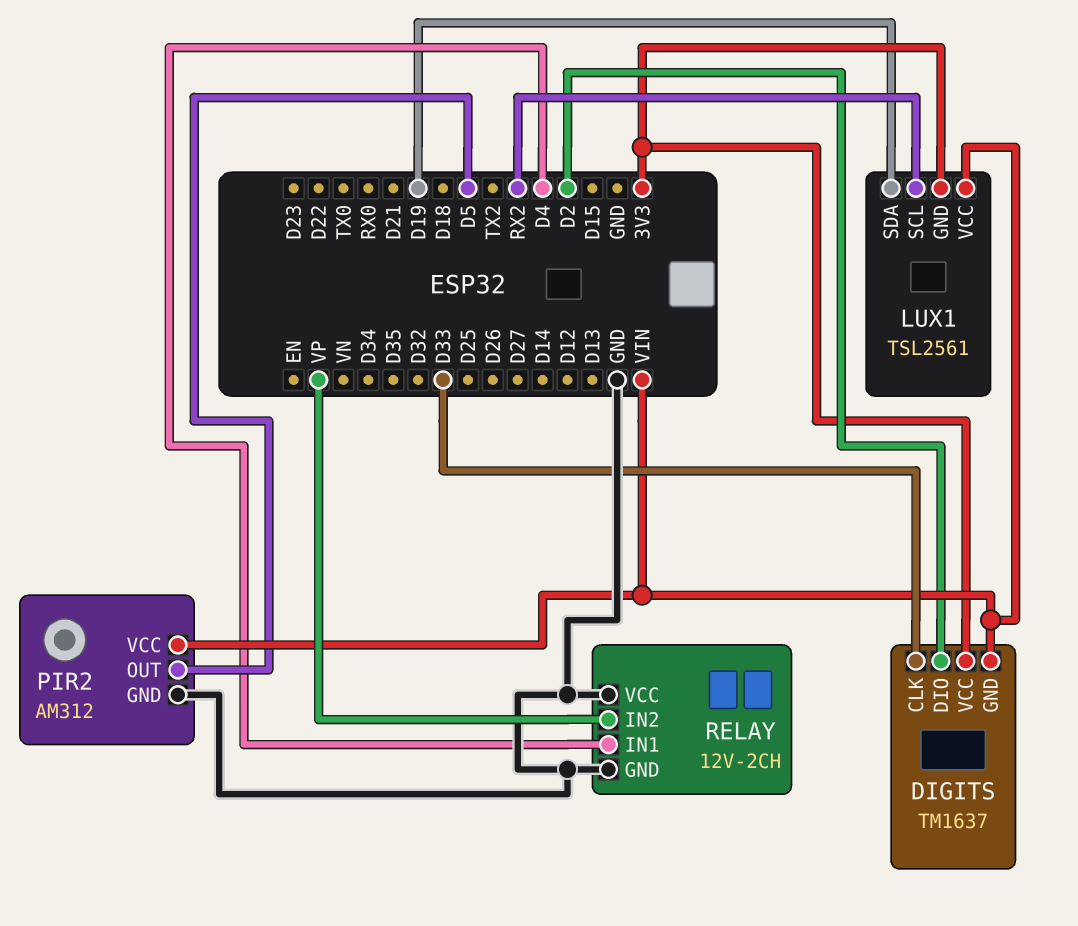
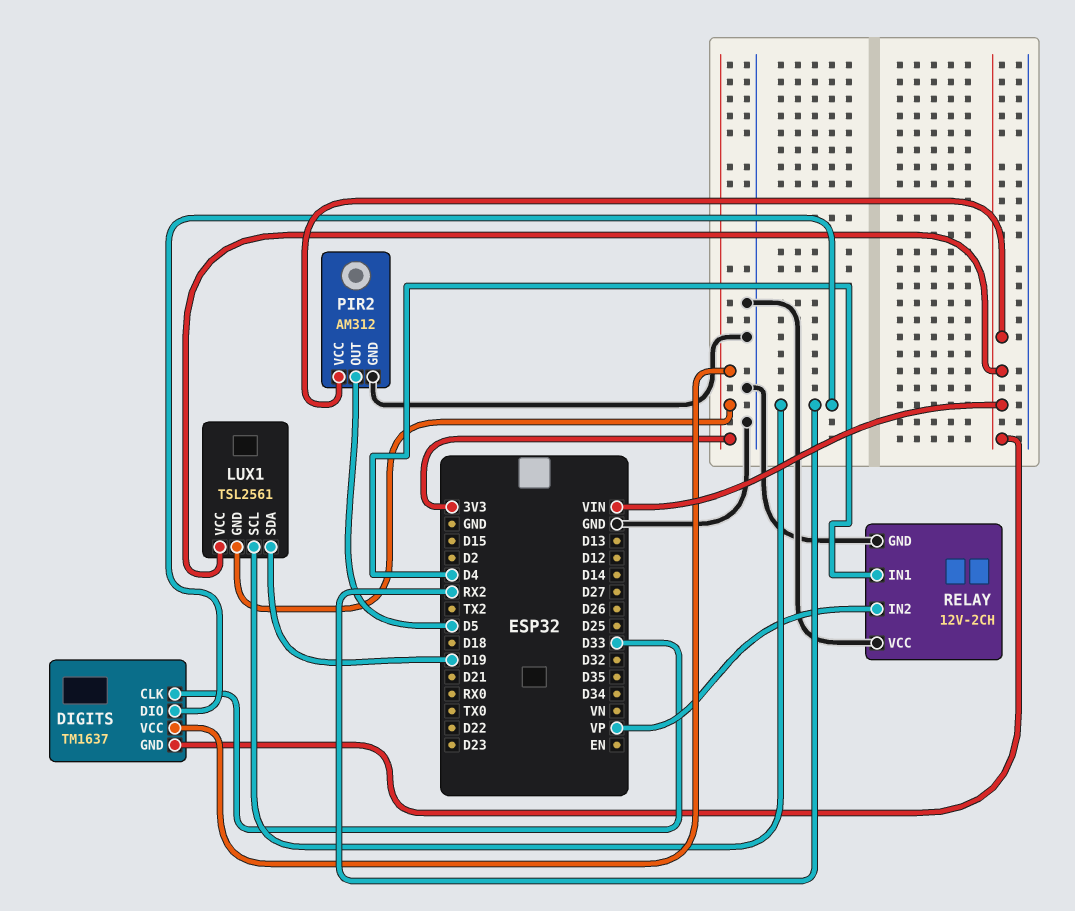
DIGITS pin DIO: D2 -> RX2

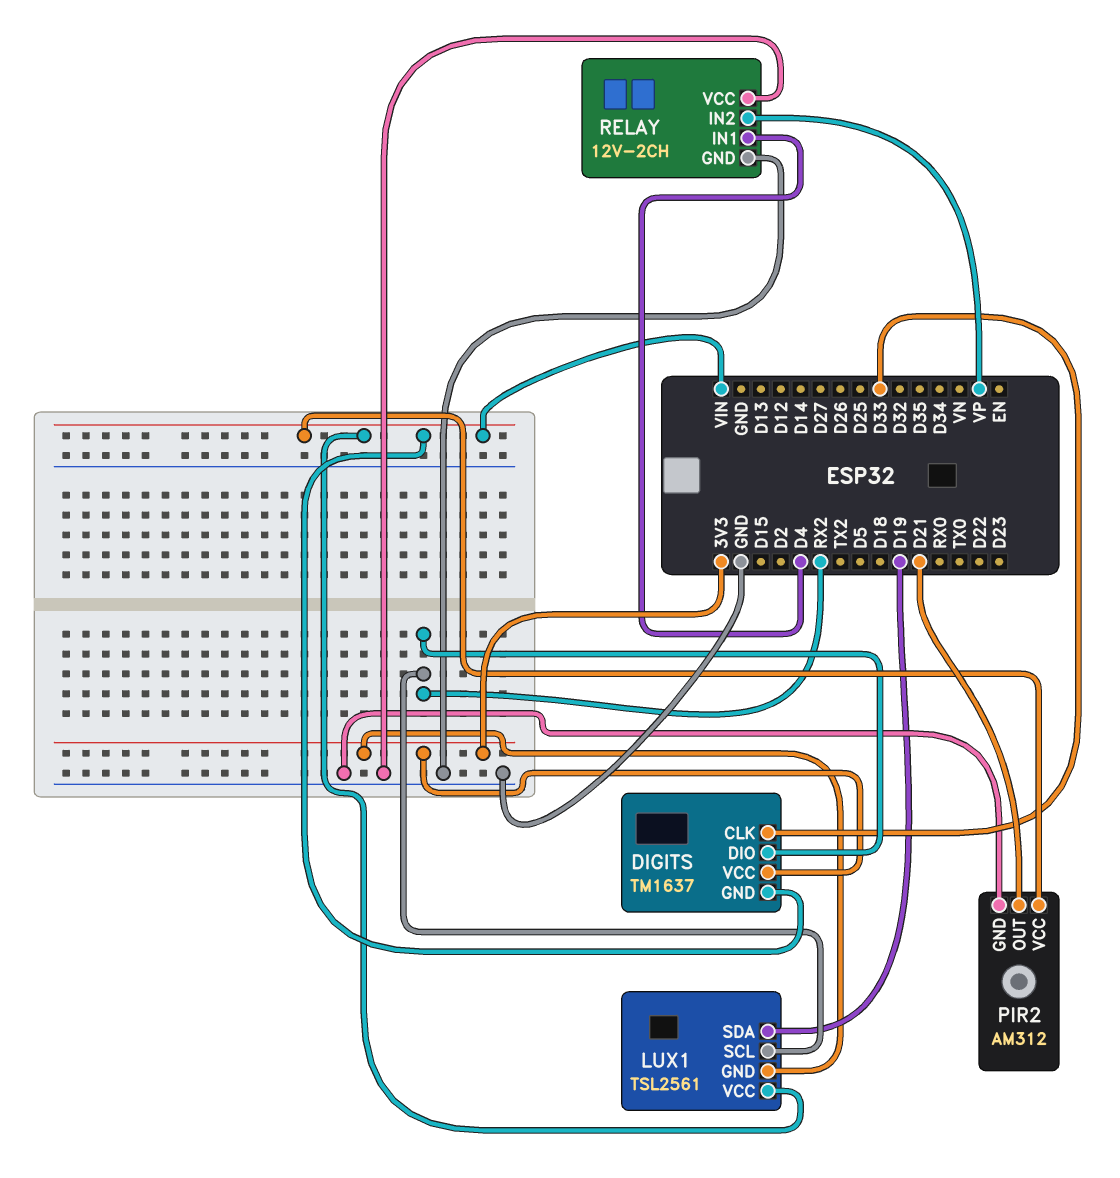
PIR2 pin OUT: D5 -> D21

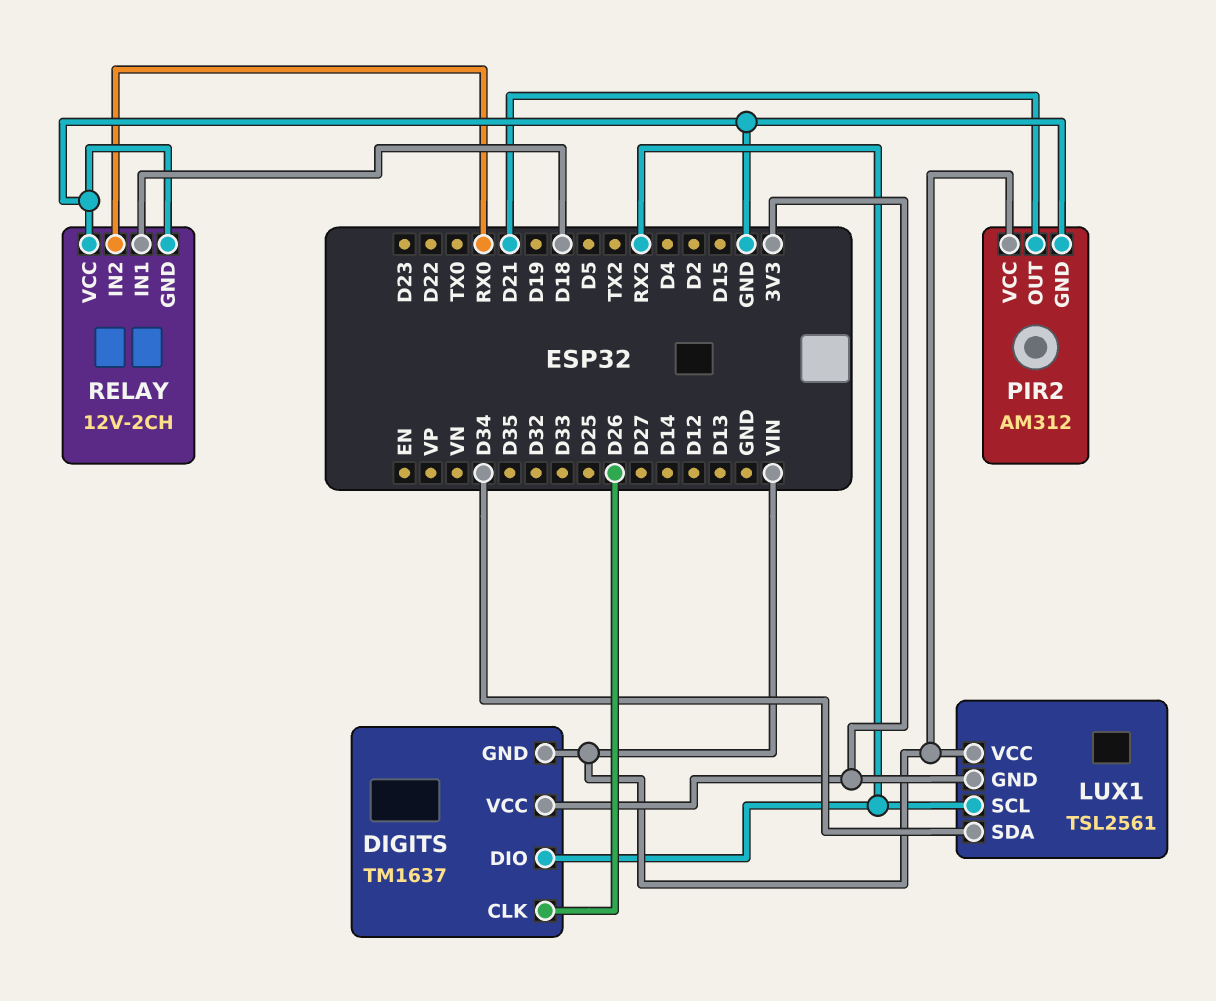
DIGITS pin CLK: D33 -> D26
LUX1 pin SDA: D19 -> D34
RELAY pin IN1: D4 -> D18
RELAY pin IN2: VP -> RX0

